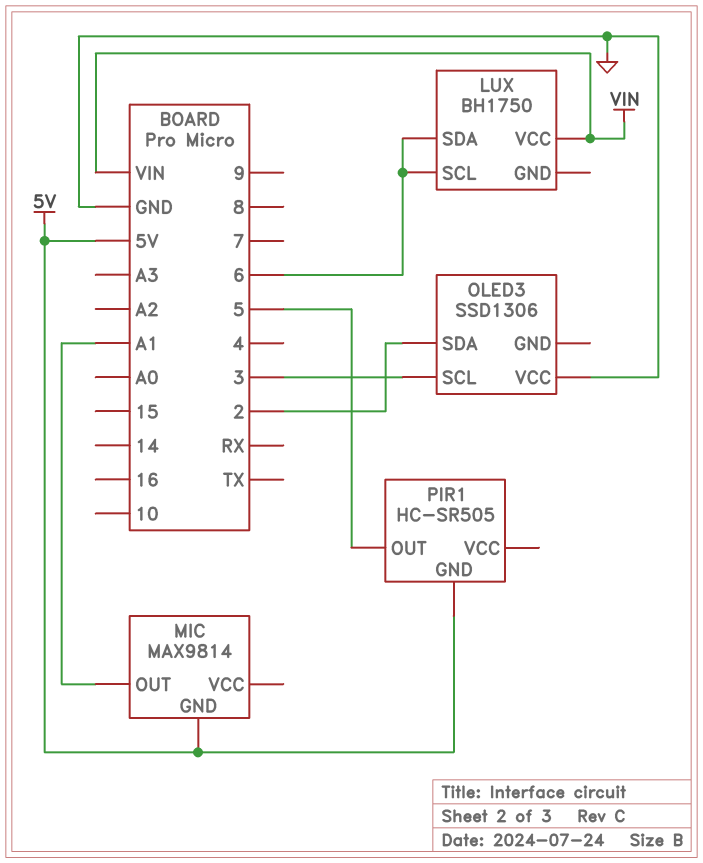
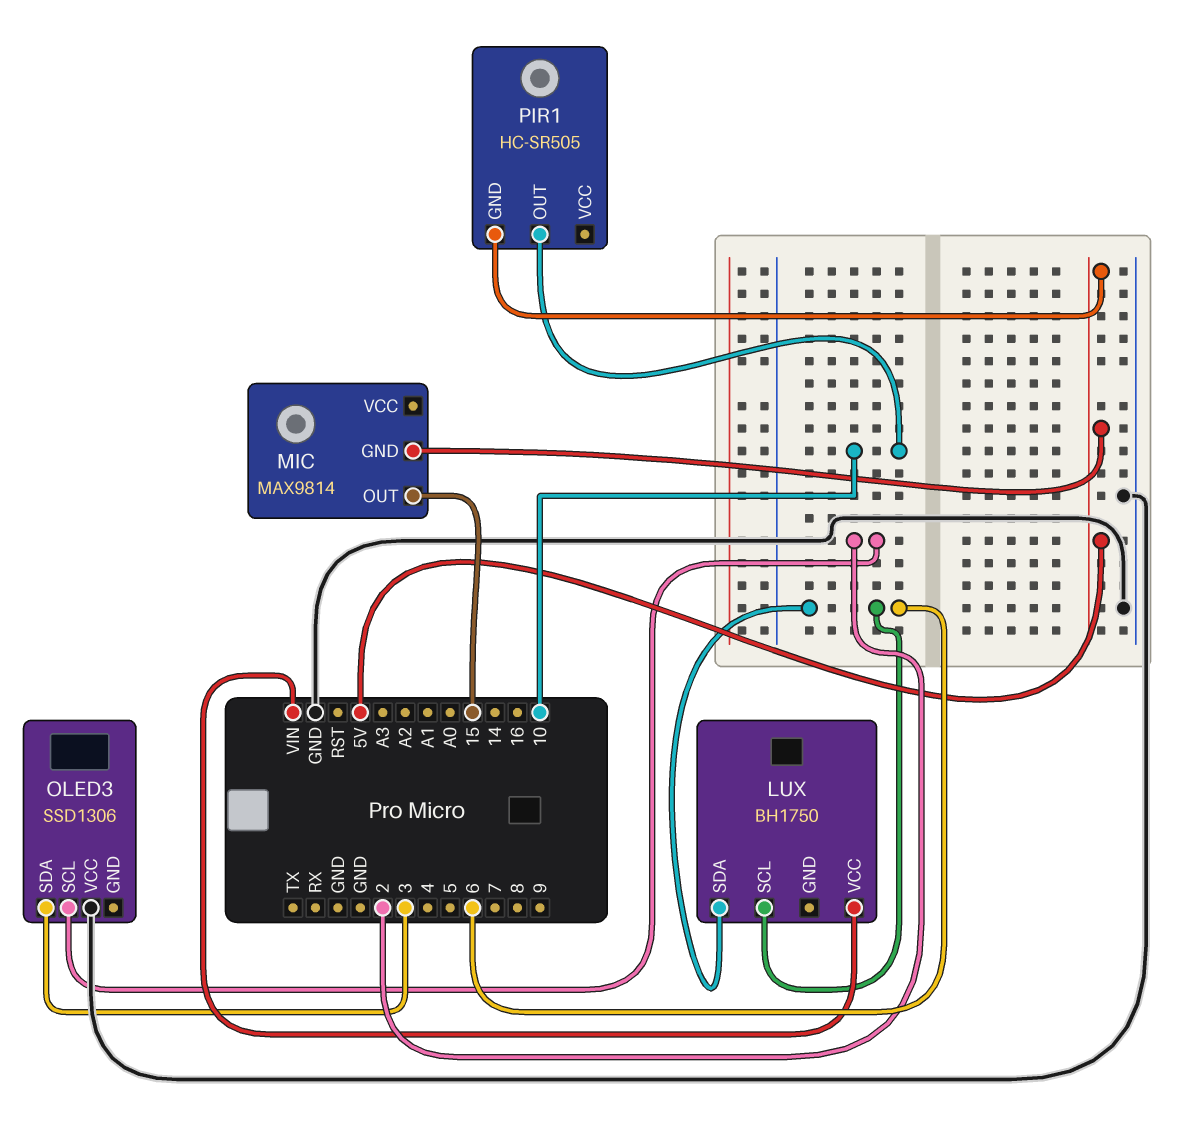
MIC pin OUT: A1 -> 15
OLED3 pin SCL: 3 -> 2
OLED3 pin SDA: 2 -> 3
PIR1 pin OUT: 5 -> 10

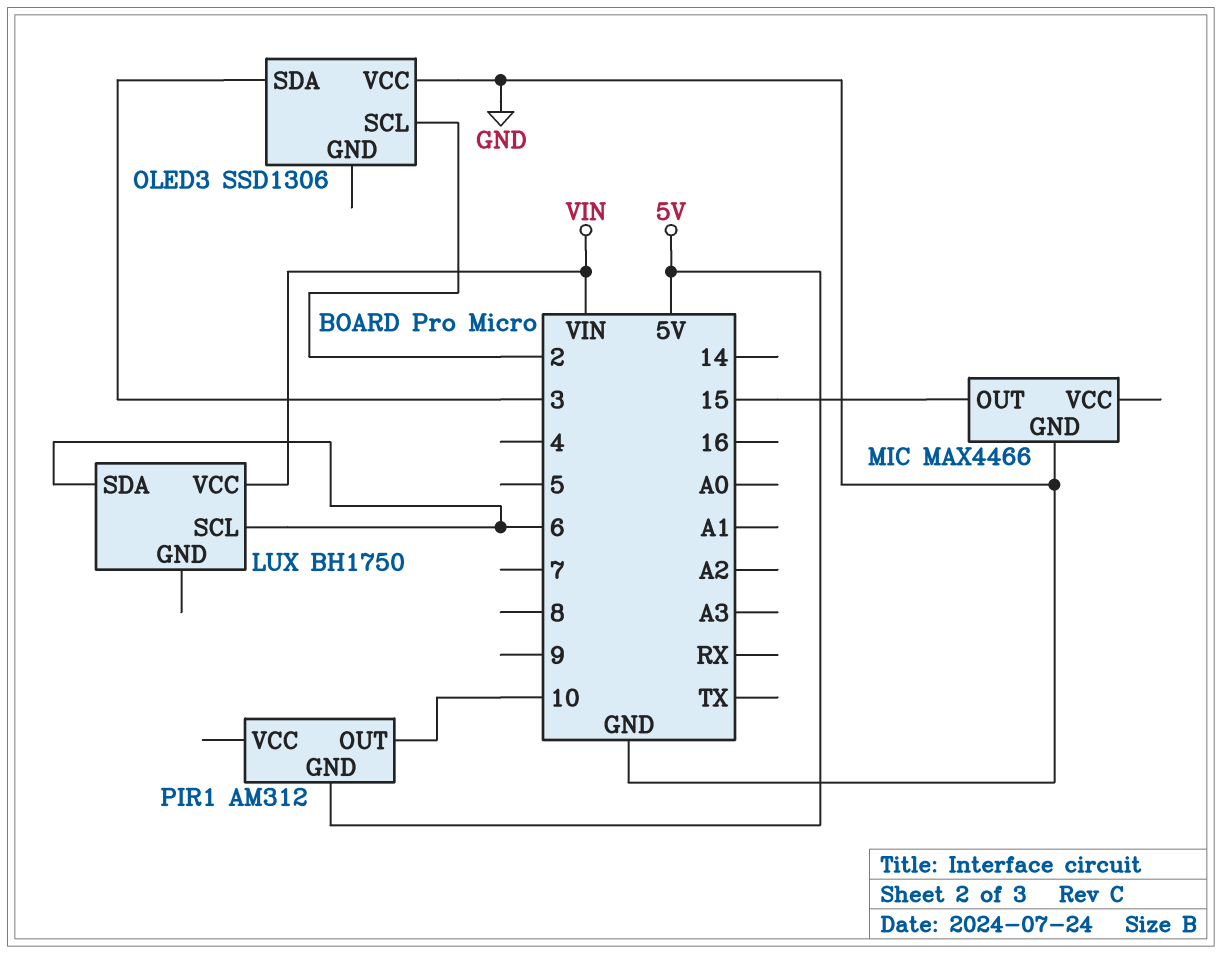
MIC: MAX9814 -> MAX4466
MIC pin GND: 5V -> GND
PIR1: HC-SR505 -> AM312

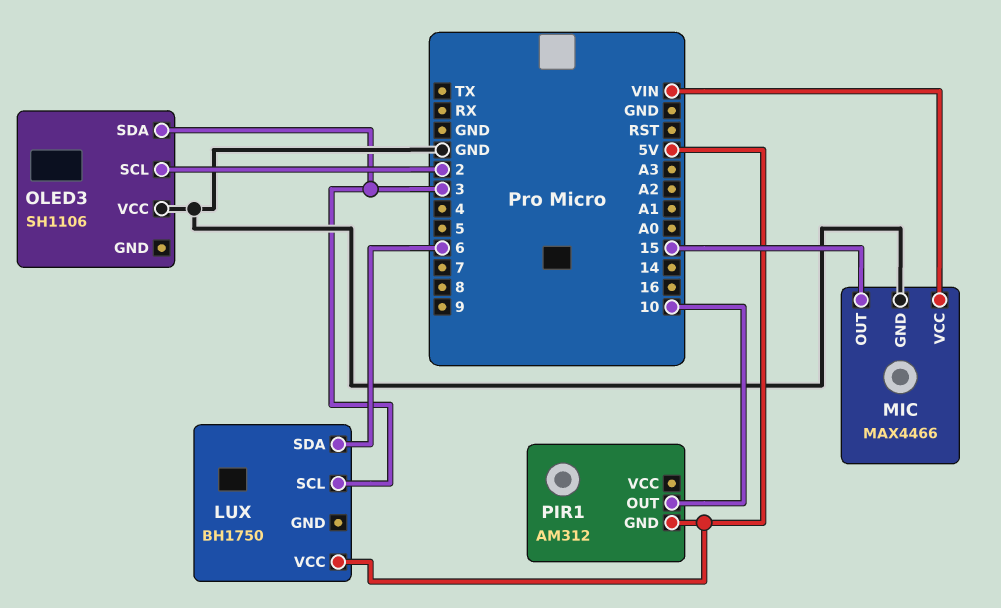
LUX pin SCL: 6 -> 3
LUX pin VCC: VIN -> 5V
MIC pin VCC: none -> VIN
OLED3: SSD1306 -> SH1106

